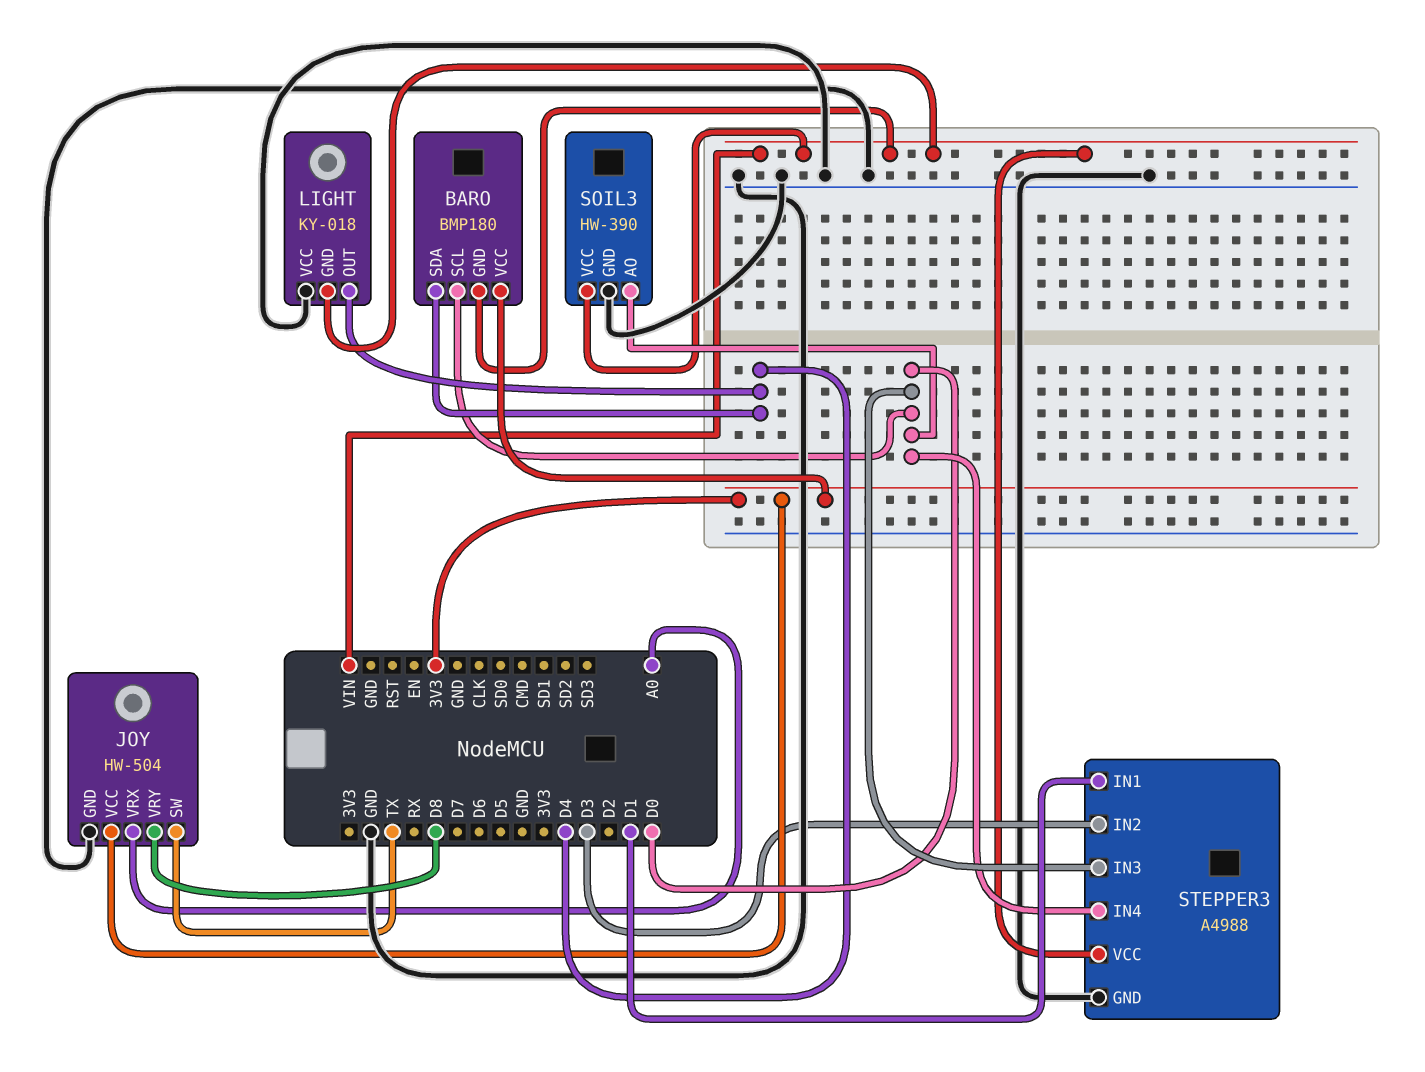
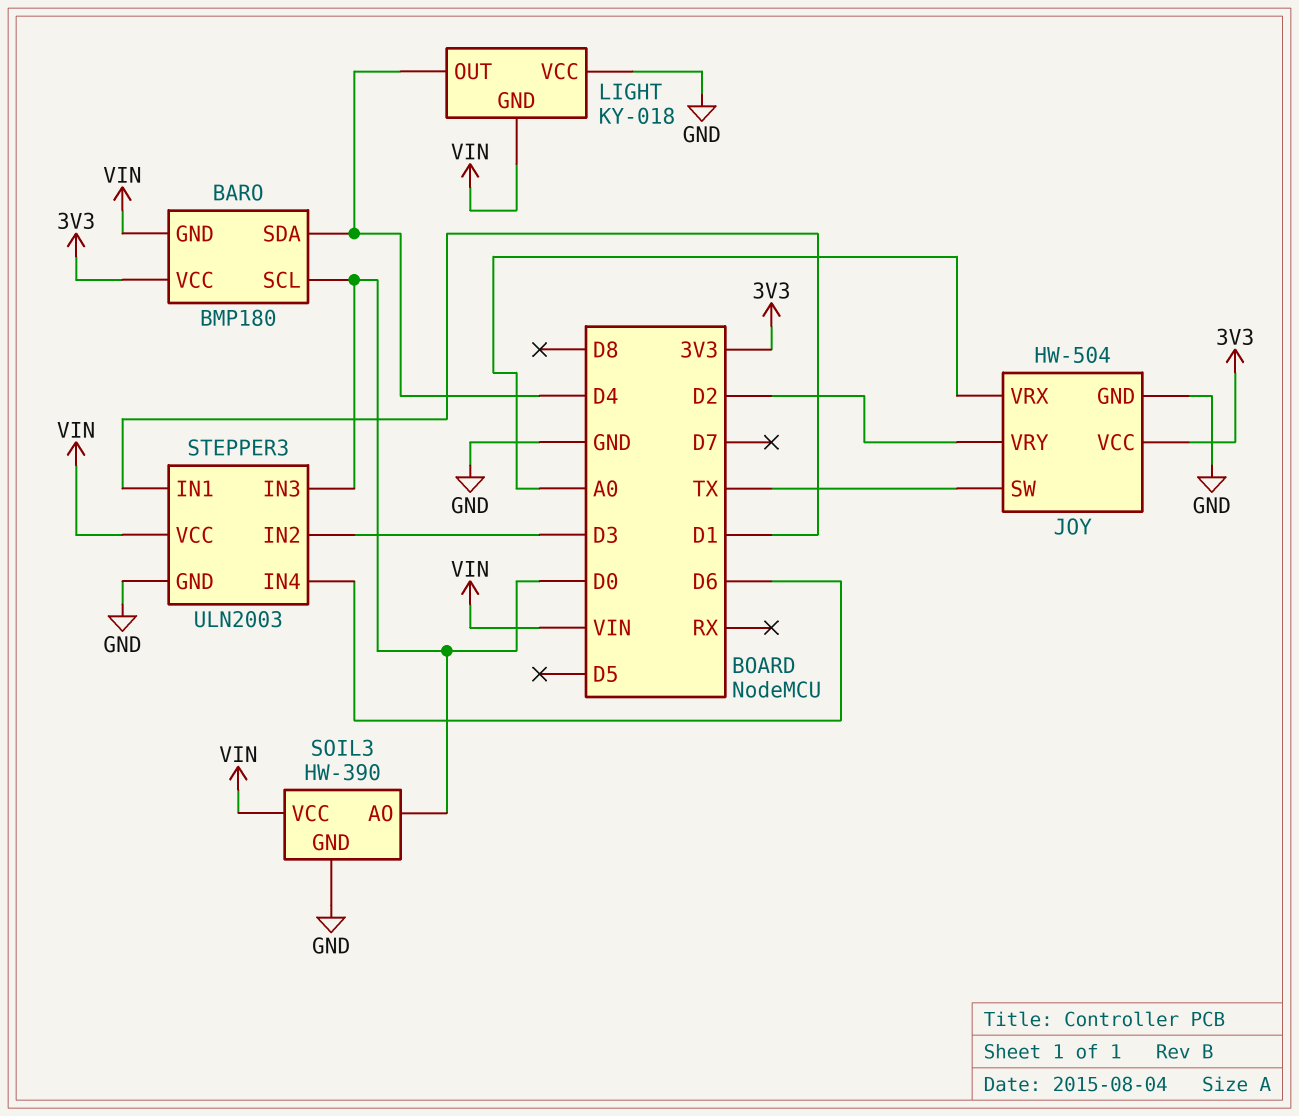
JOY pin VRY: D8 -> D2
STEPPER3: A4988 -> ULN2003
STEPPER3 pin IN4: D0 -> D6

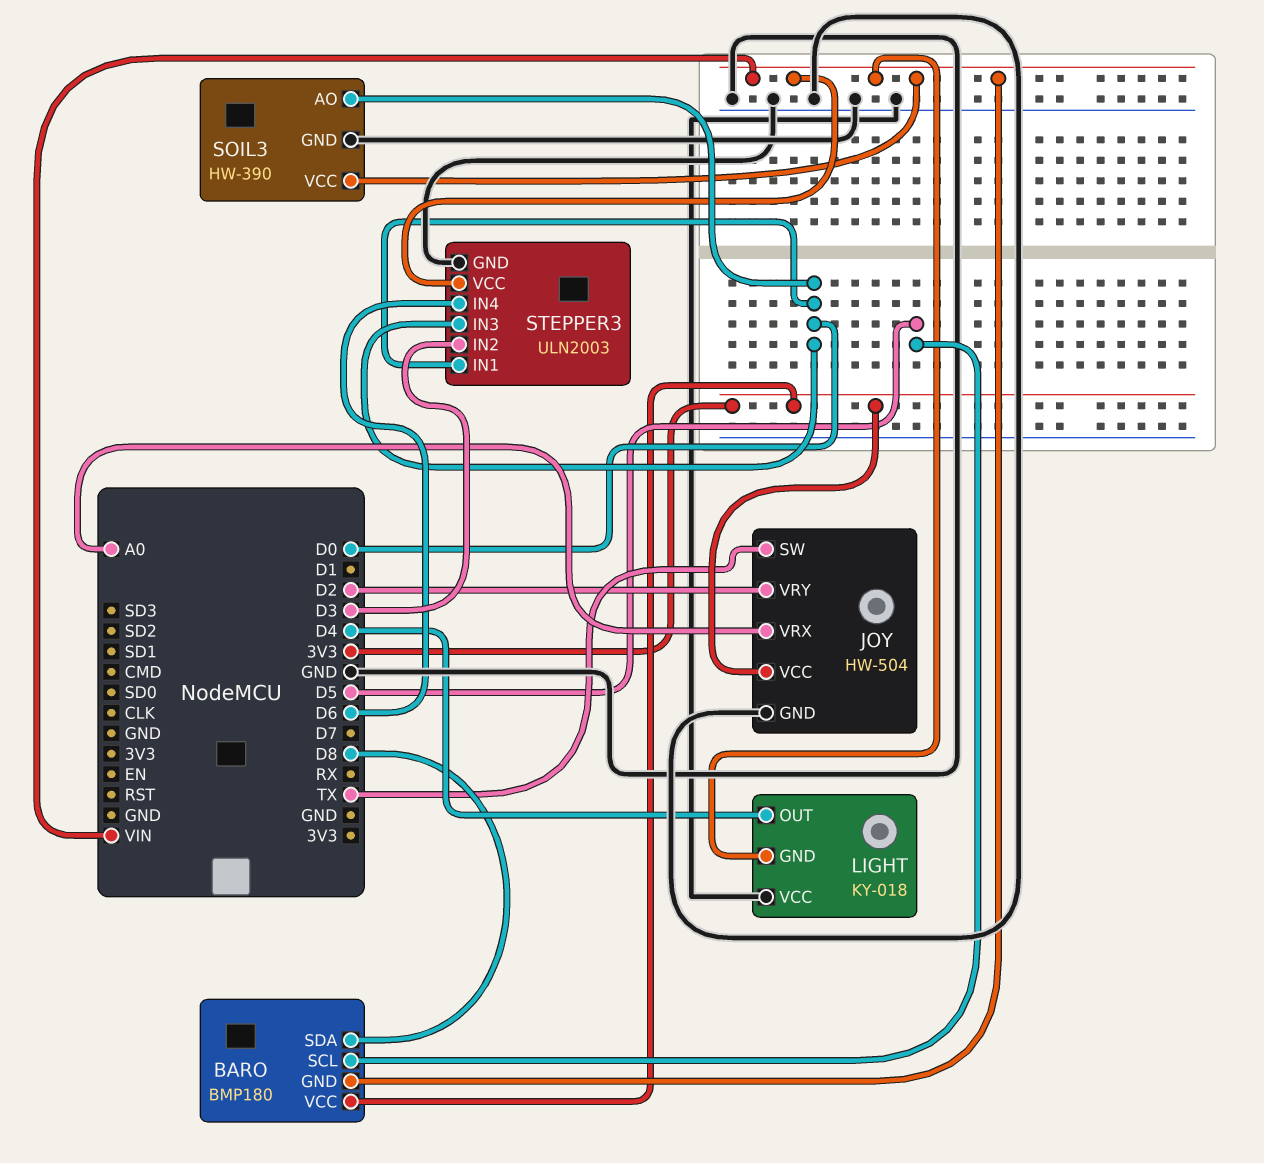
BARO pin SCL: D0 -> D5
BARO pin SDA: D4 -> D8
STEPPER3 pin IN1: D1 -> D0

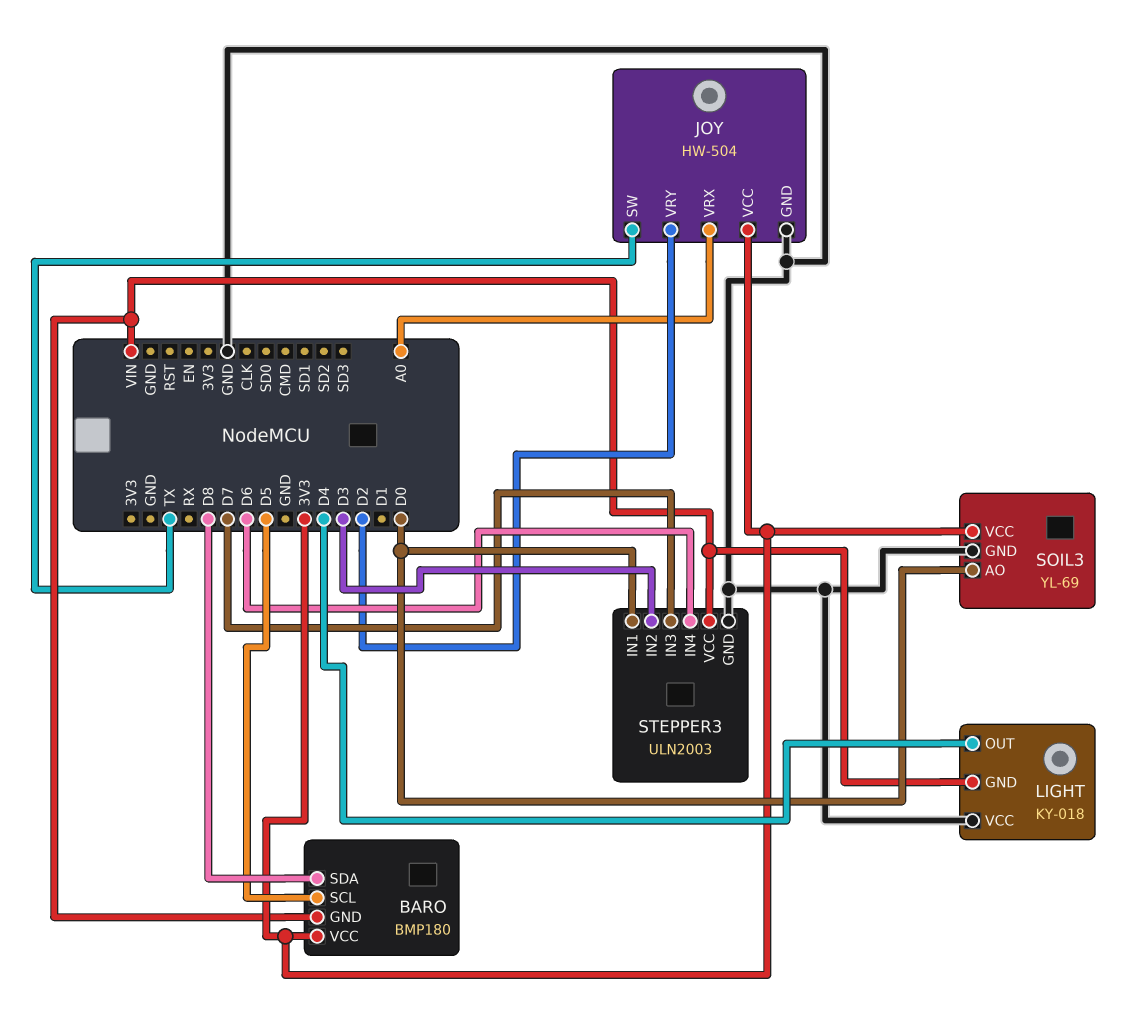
SOIL3: HW-390 -> YL-69
SOIL3 pin VCC: VIN -> 3V3
STEPPER3 pin IN3: D0 -> D7

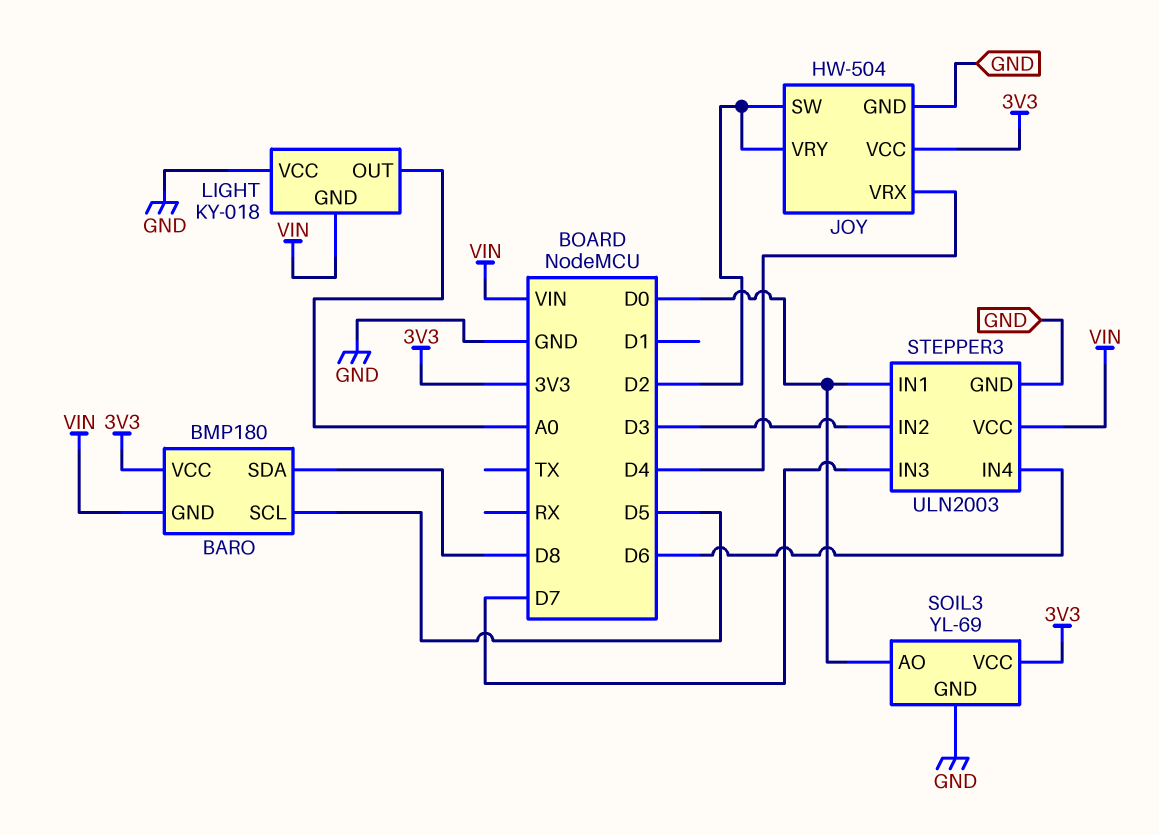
JOY pin SW: TX -> D2
JOY pin VRX: A0 -> D4
LIGHT pin OUT: D4 -> A0

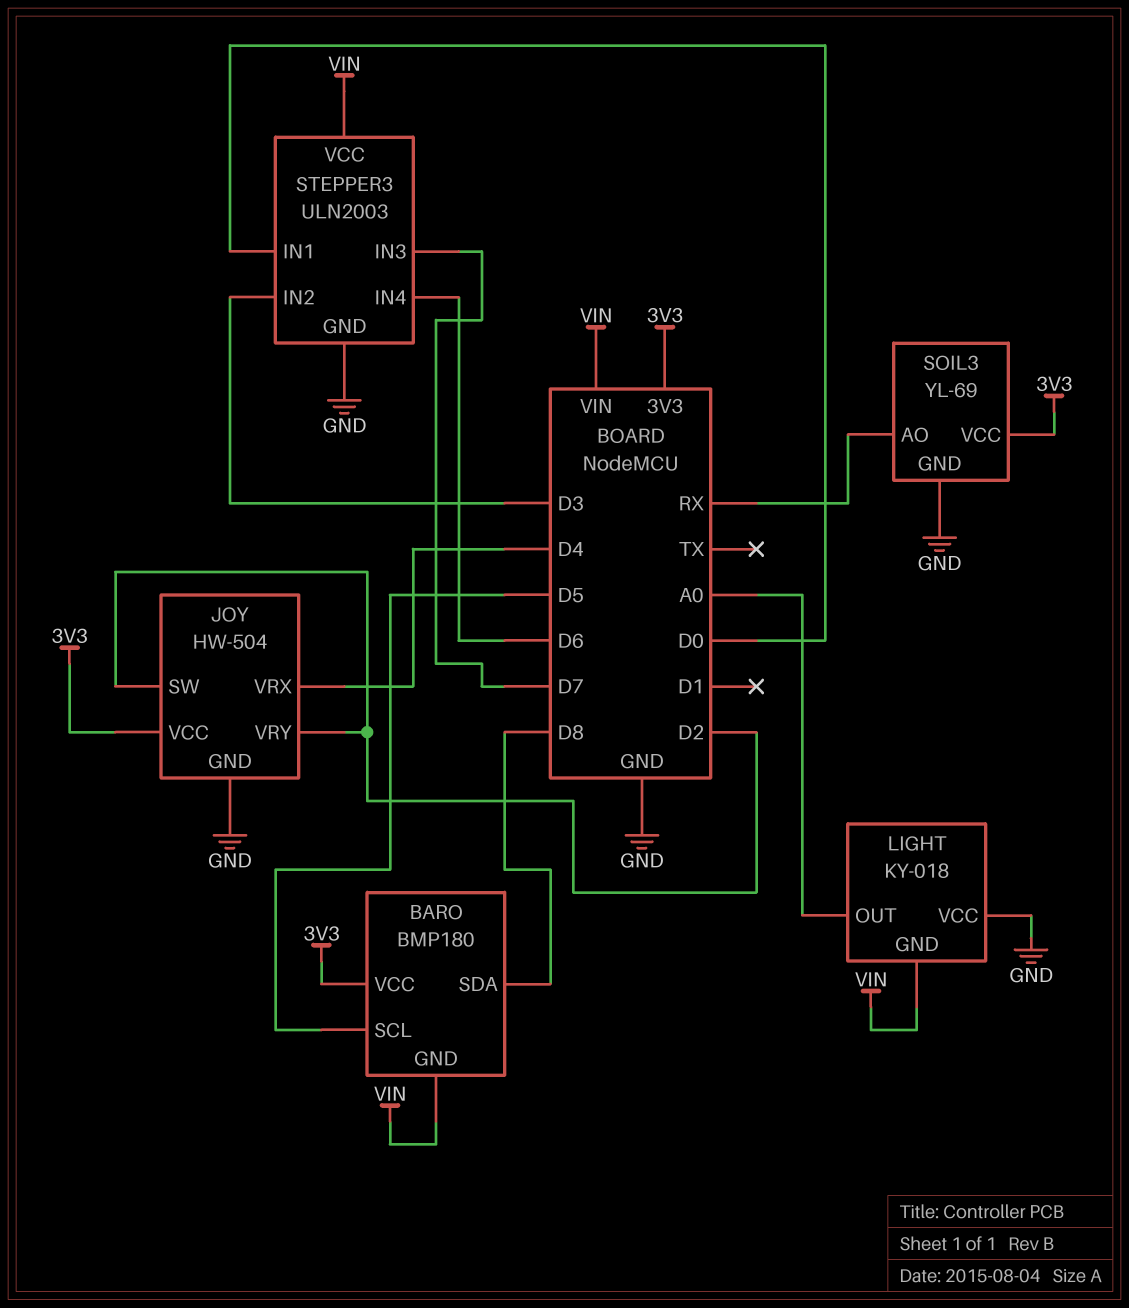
SOIL3 pin AO: D0 -> RX

